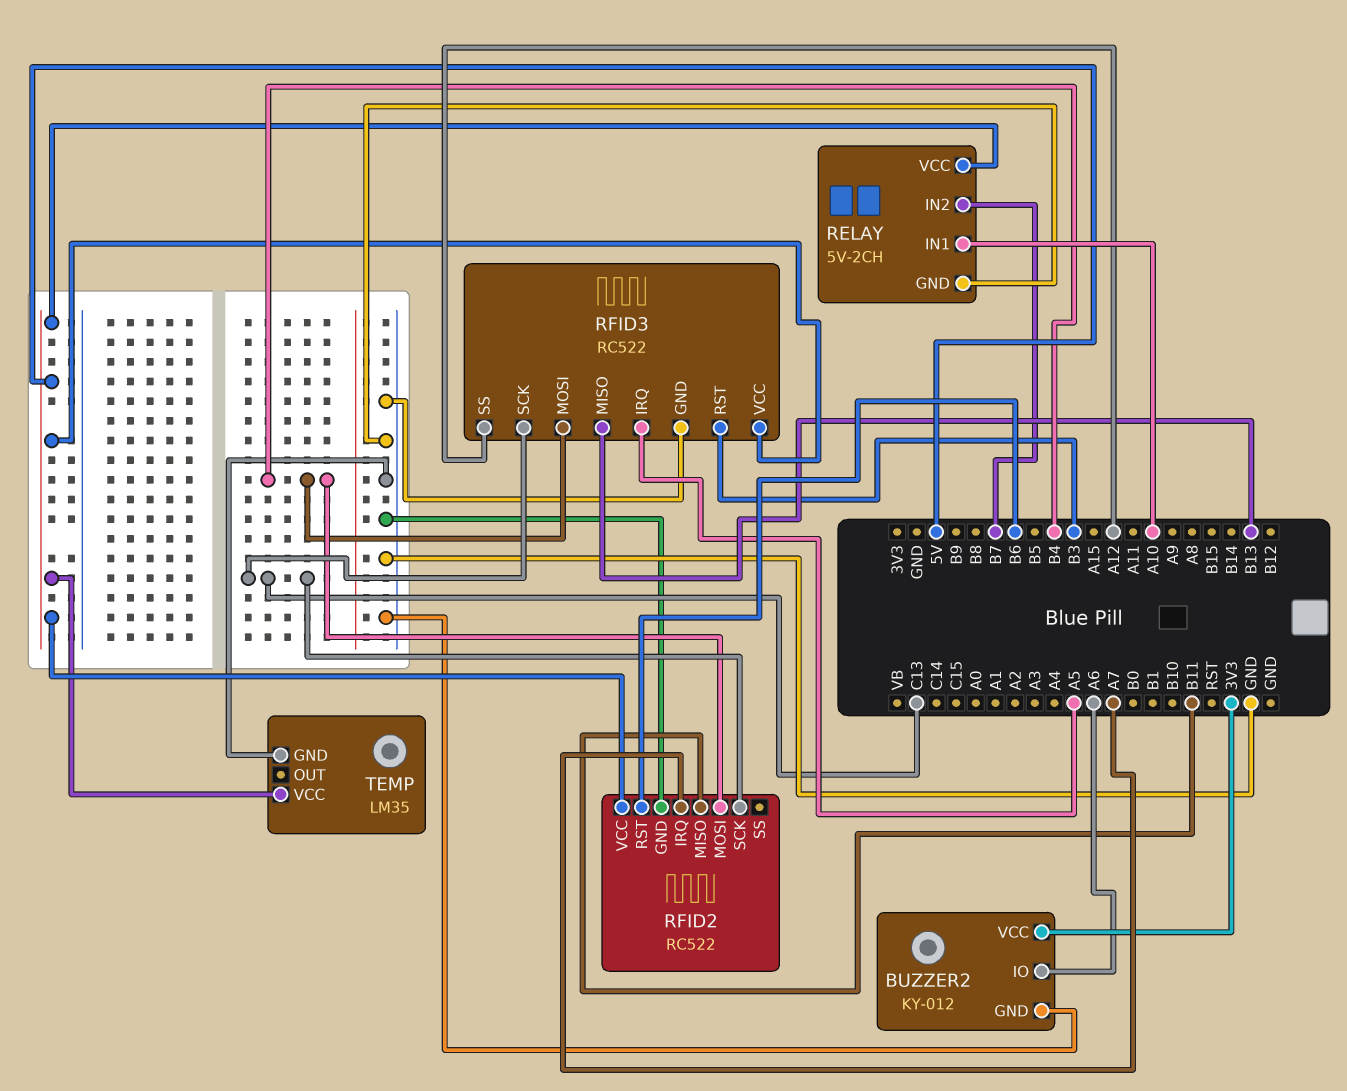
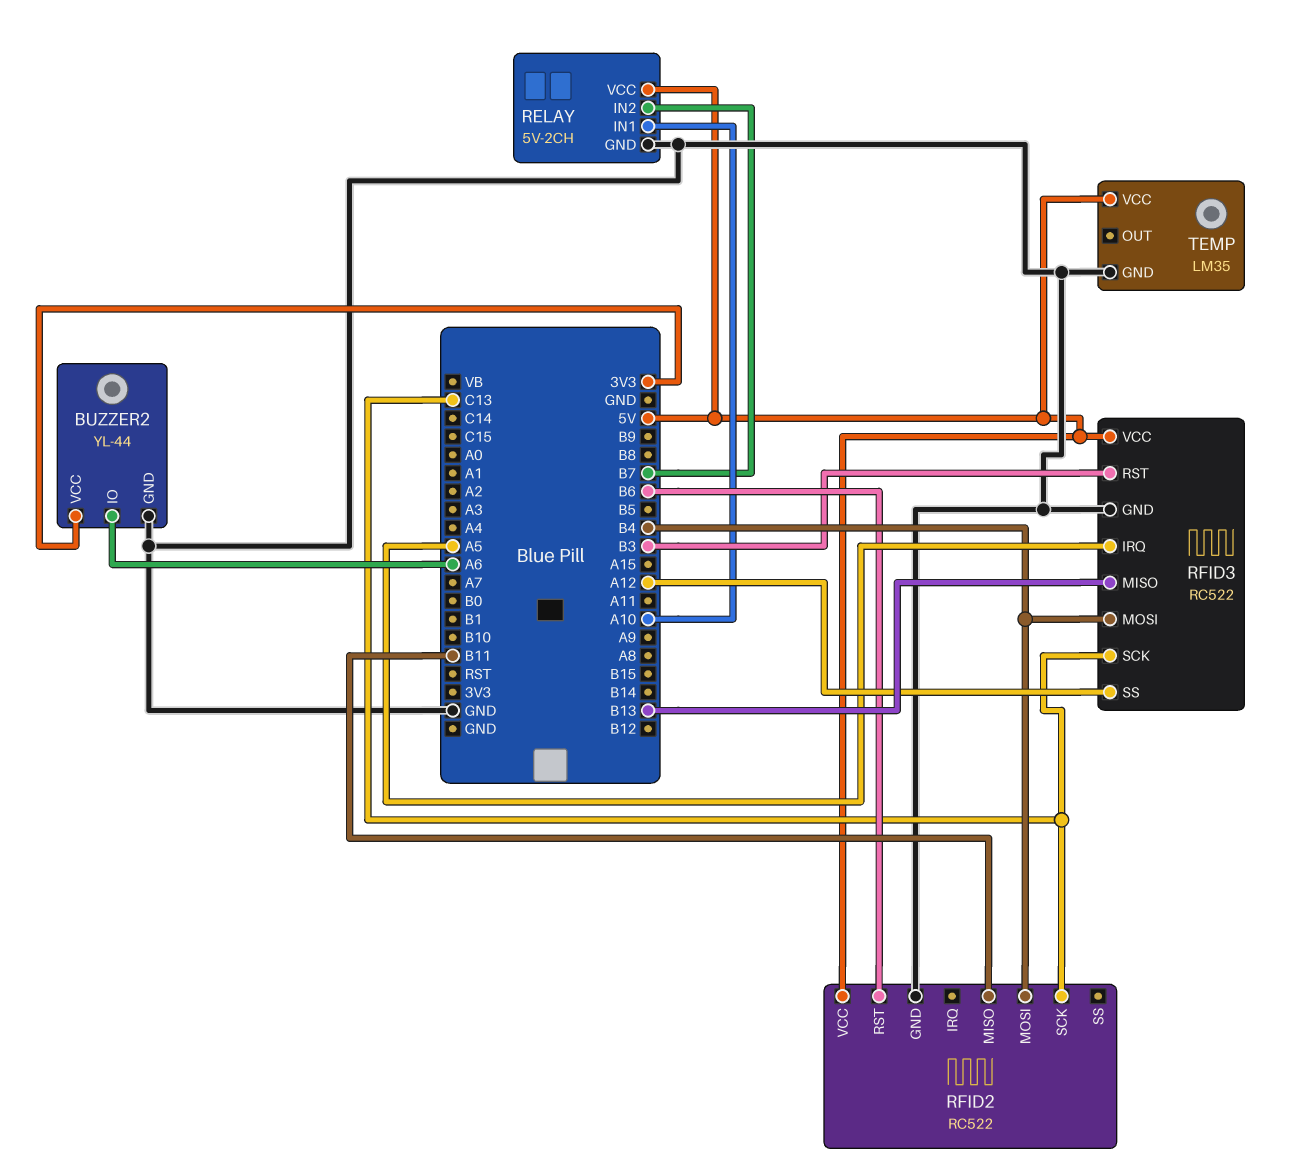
BUZZER2: KY-012 -> YL-44
RFID2 pin IRQ: A7 -> none

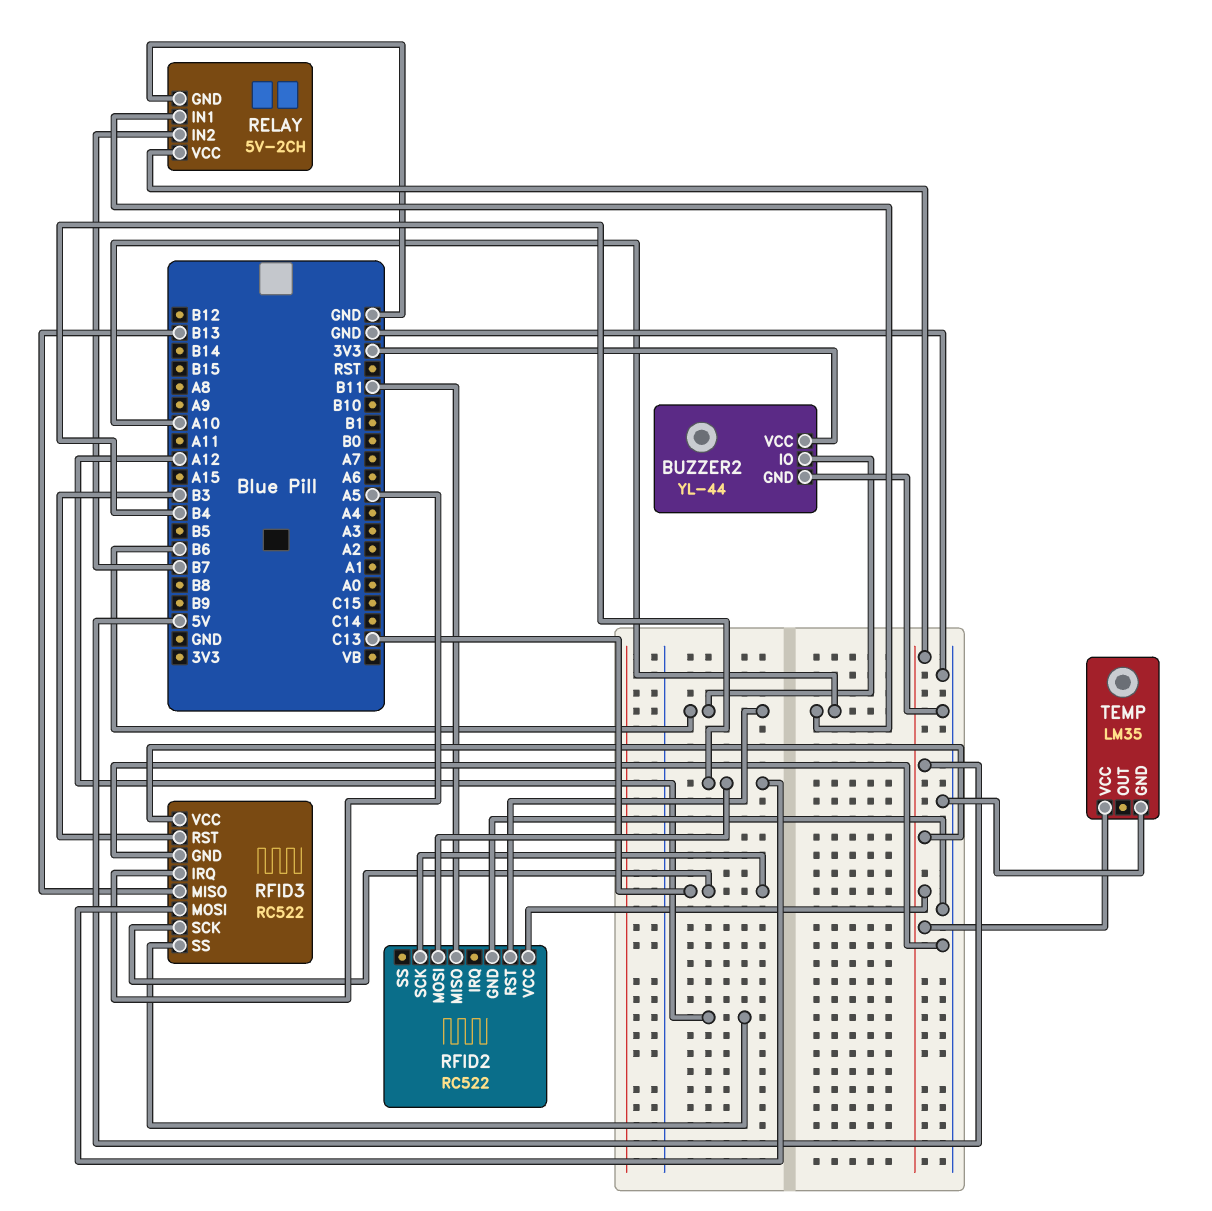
BUZZER2 pin IO: A6 -> B6

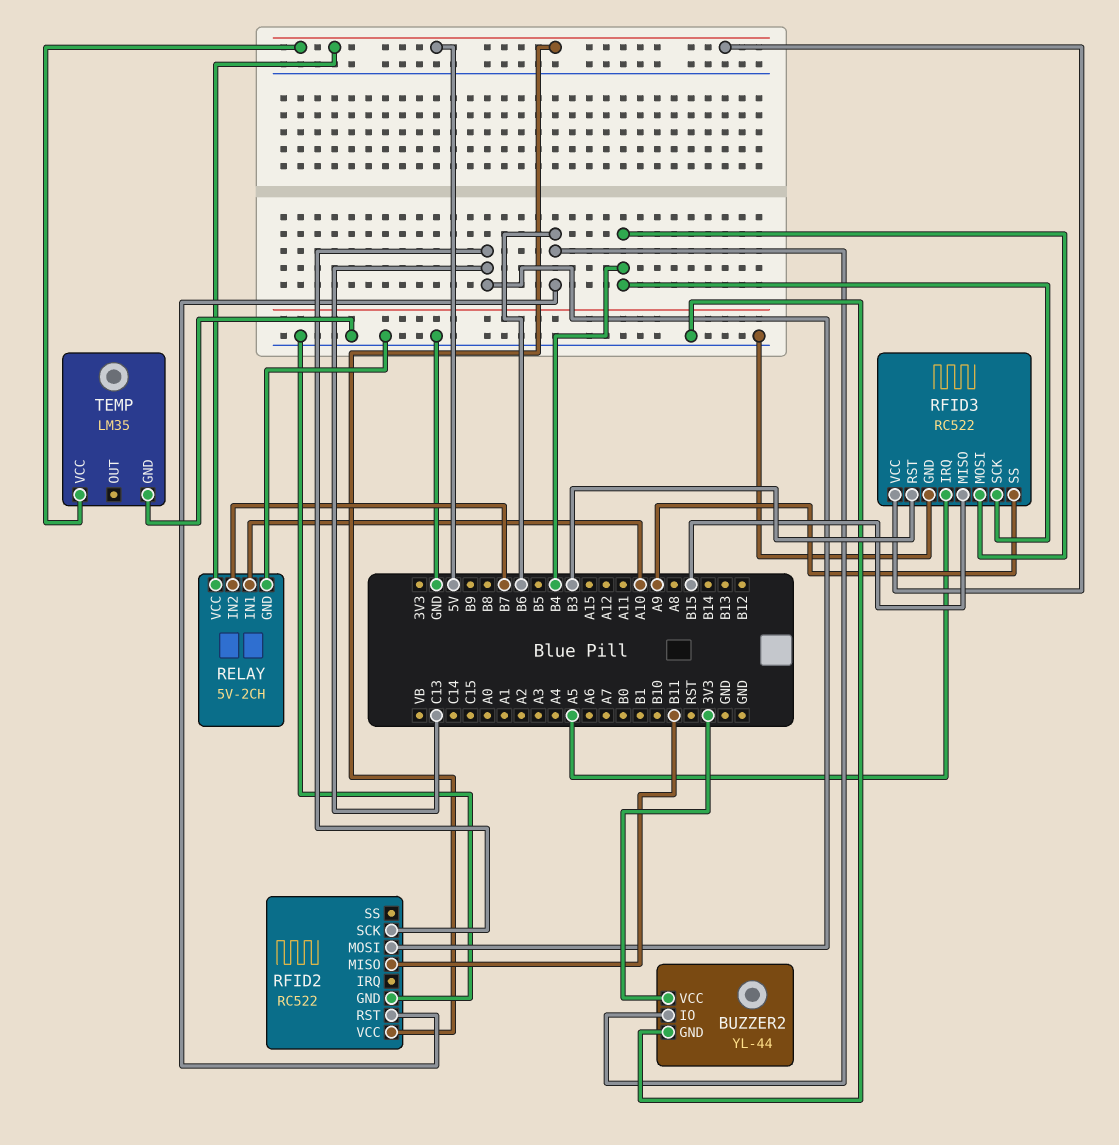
RFID2 pin MOSI: B4 -> C13
RFID3 pin MISO: B13 -> B15
RFID3 pin SCK: C13 -> B4
RFID3 pin SS: A12 -> A9

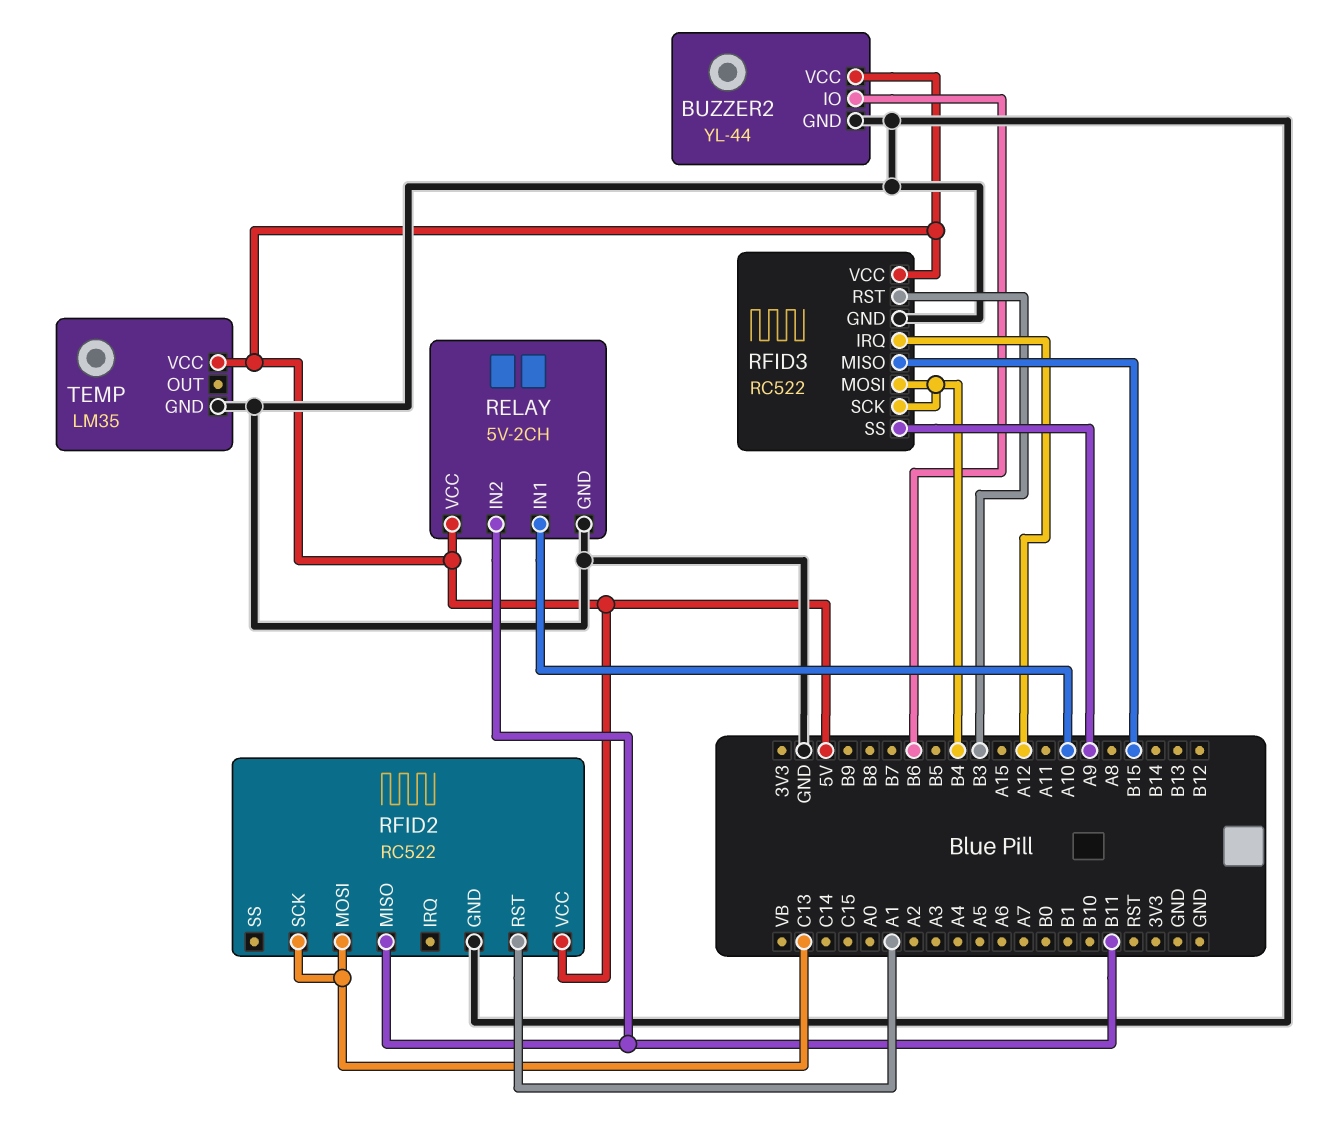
BUZZER2 pin VCC: 3V3 -> 5V
RELAY pin IN2: B7 -> B11
RFID2 pin RST: B6 -> A1
RFID3 pin IRQ: A5 -> A12

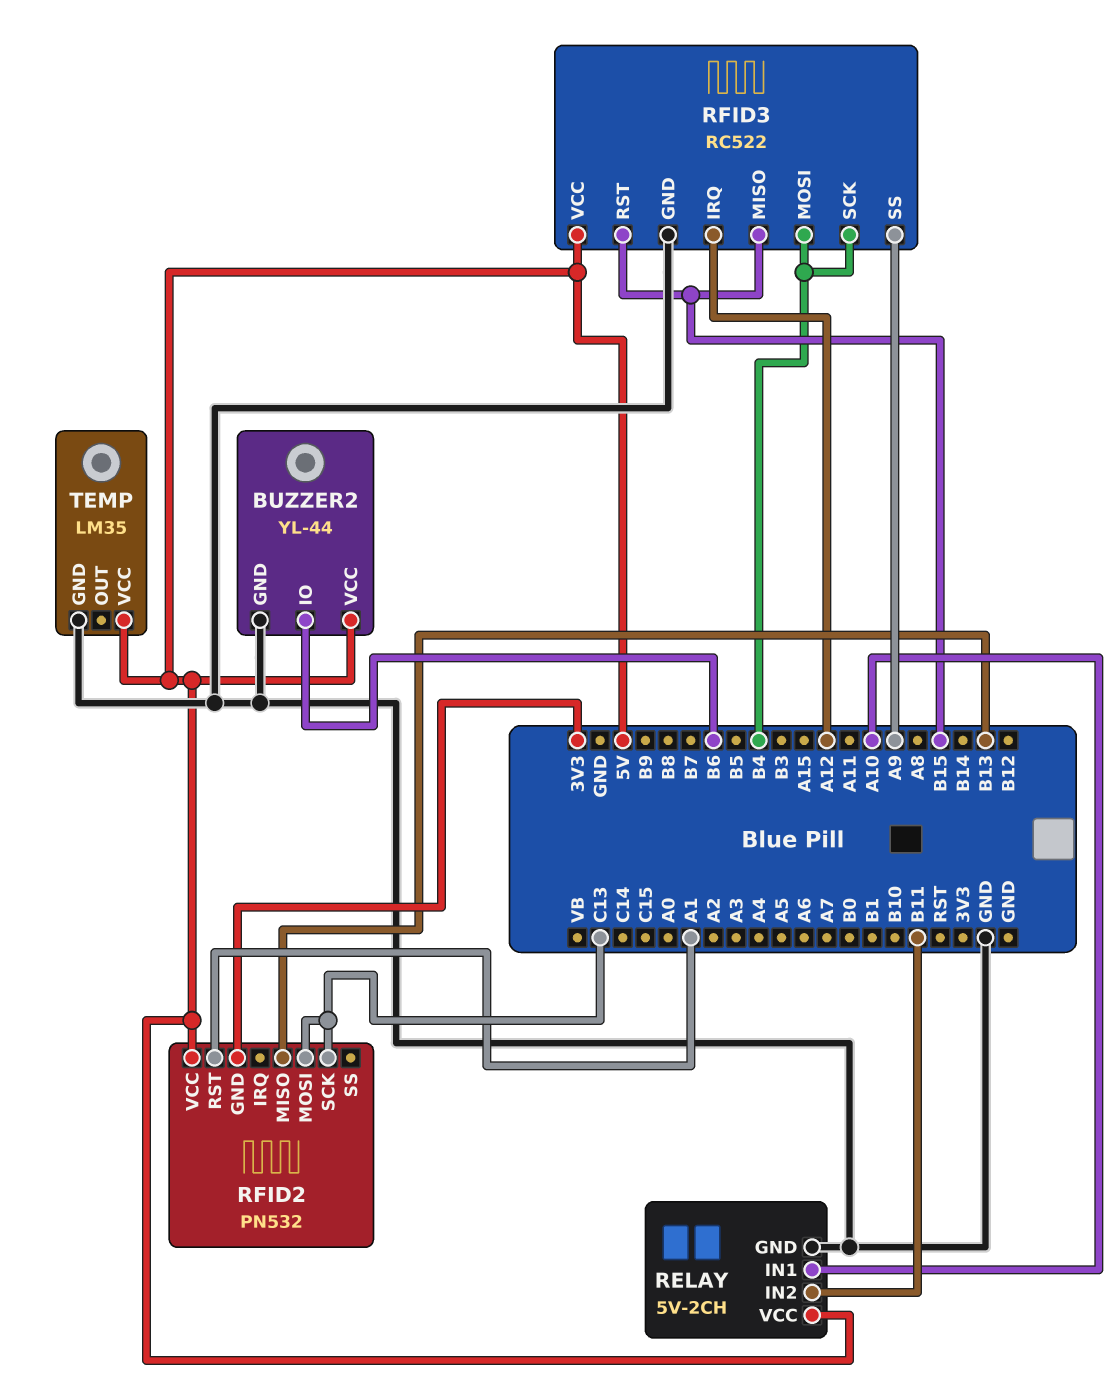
RFID2: RC522 -> PN532
RFID2 pin GND: GND -> 3V3
RFID2 pin MISO: B11 -> B13
RFID3 pin RST: B3 -> B15

